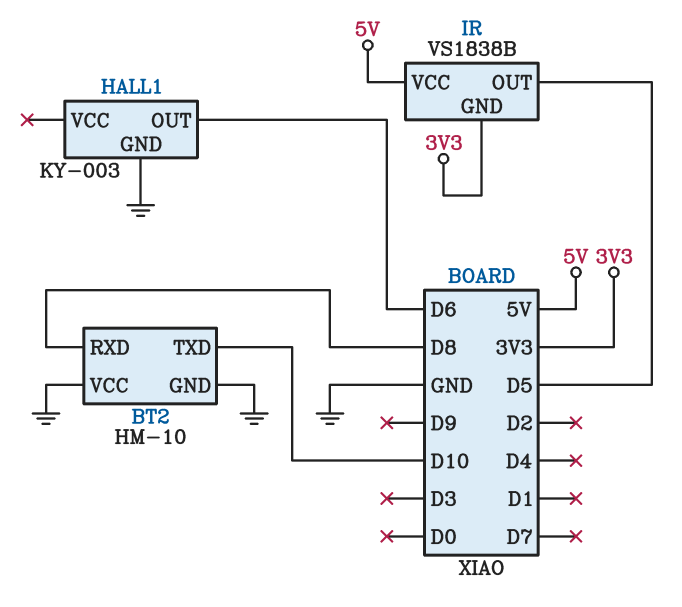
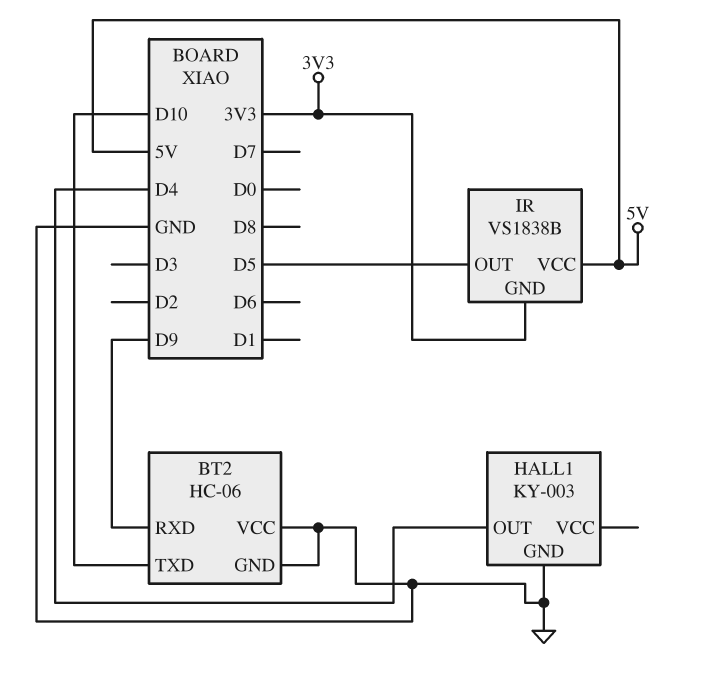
BT2: HM-10 -> HC-06
BT2 pin RXD: D8 -> D9
HALL1 pin OUT: D6 -> D4

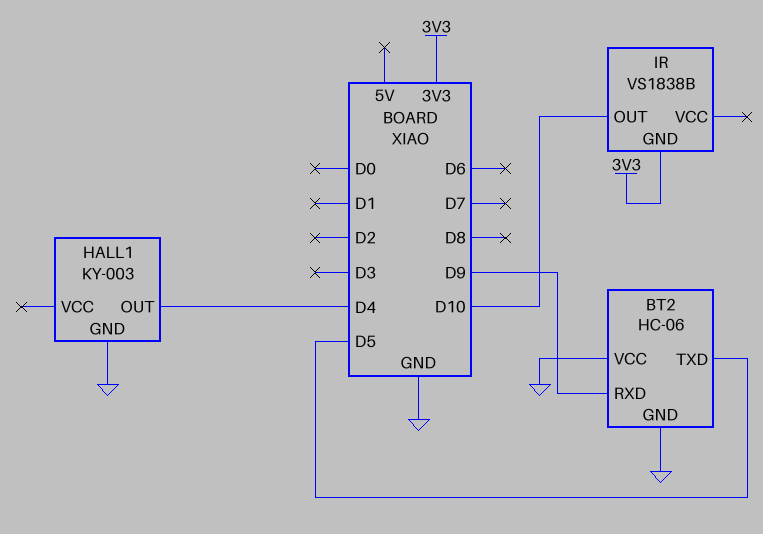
BT2 pin TXD: D10 -> D5
IR pin OUT: D5 -> D10
IR pin VCC: 5V -> none

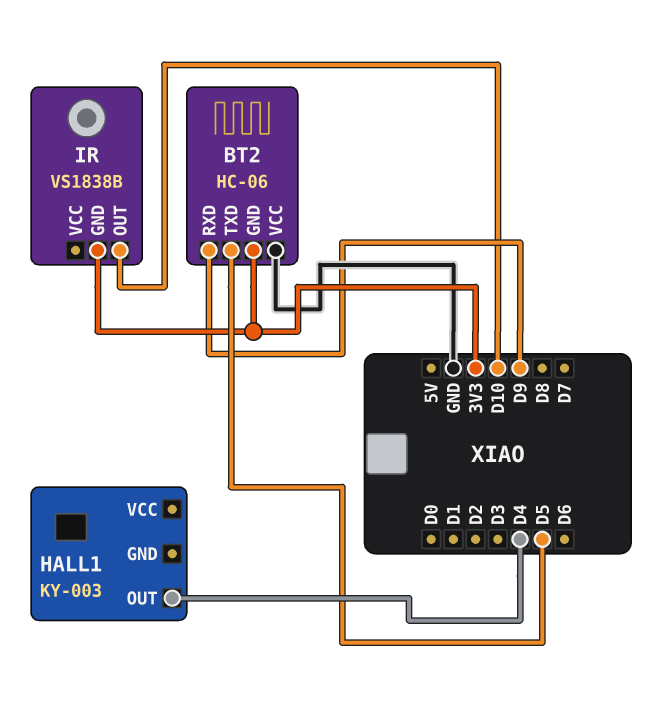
BT2 pin GND: GND -> 3V3
HALL1 pin GND: GND -> none

